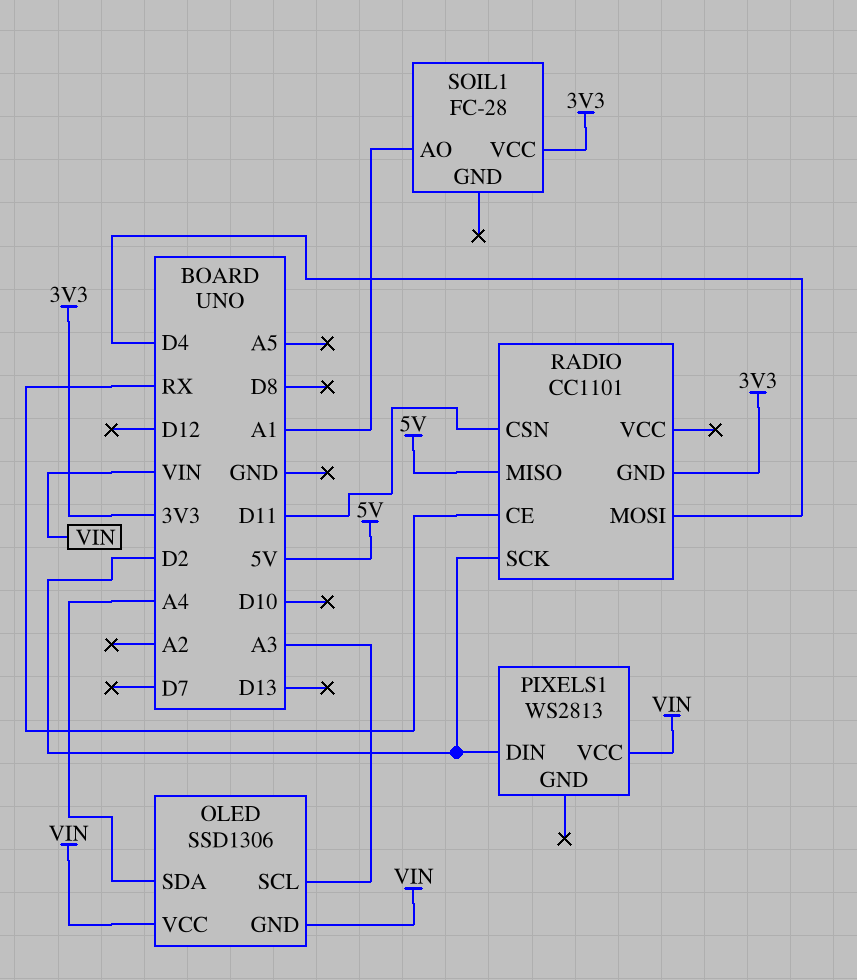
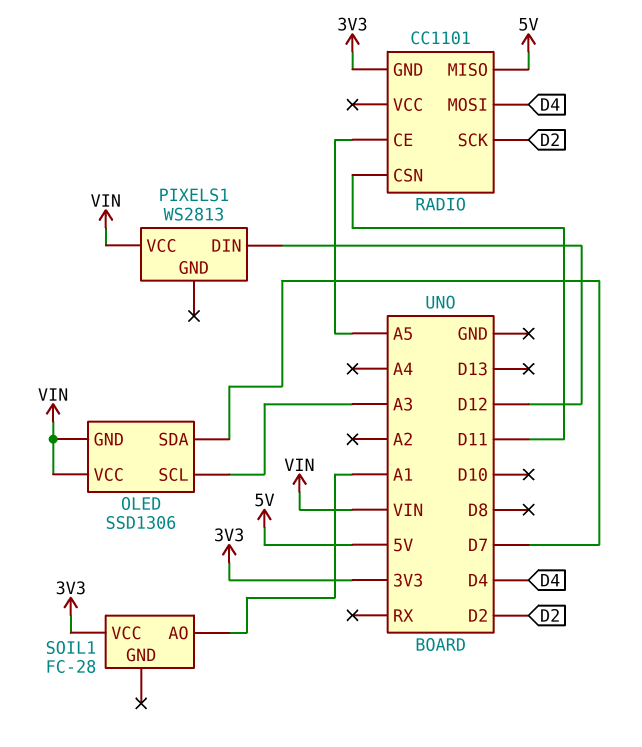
OLED pin SDA: A4 -> D7
PIXELS1 pin DIN: D2 -> D12
RADIO pin CE: RX -> A5

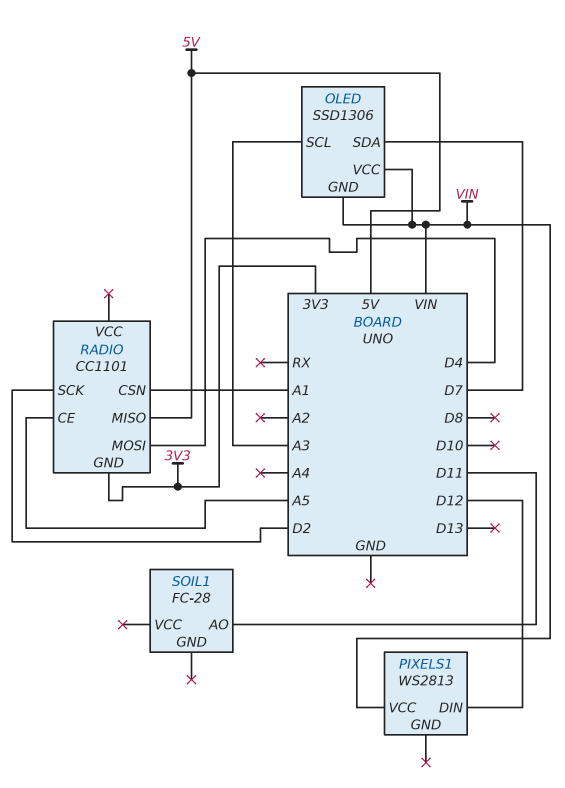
RADIO pin CSN: D11 -> A1
SOIL1 pin AO: A1 -> D11
SOIL1 pin VCC: 3V3 -> none

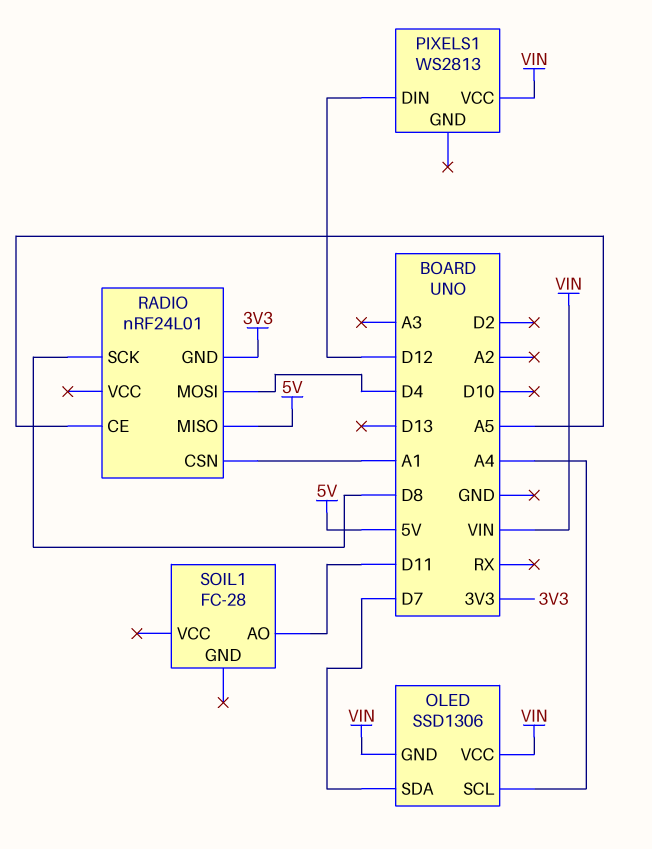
OLED pin SCL: A3 -> A4
RADIO: CC1101 -> nRF24L01
RADIO pin SCK: D2 -> D8

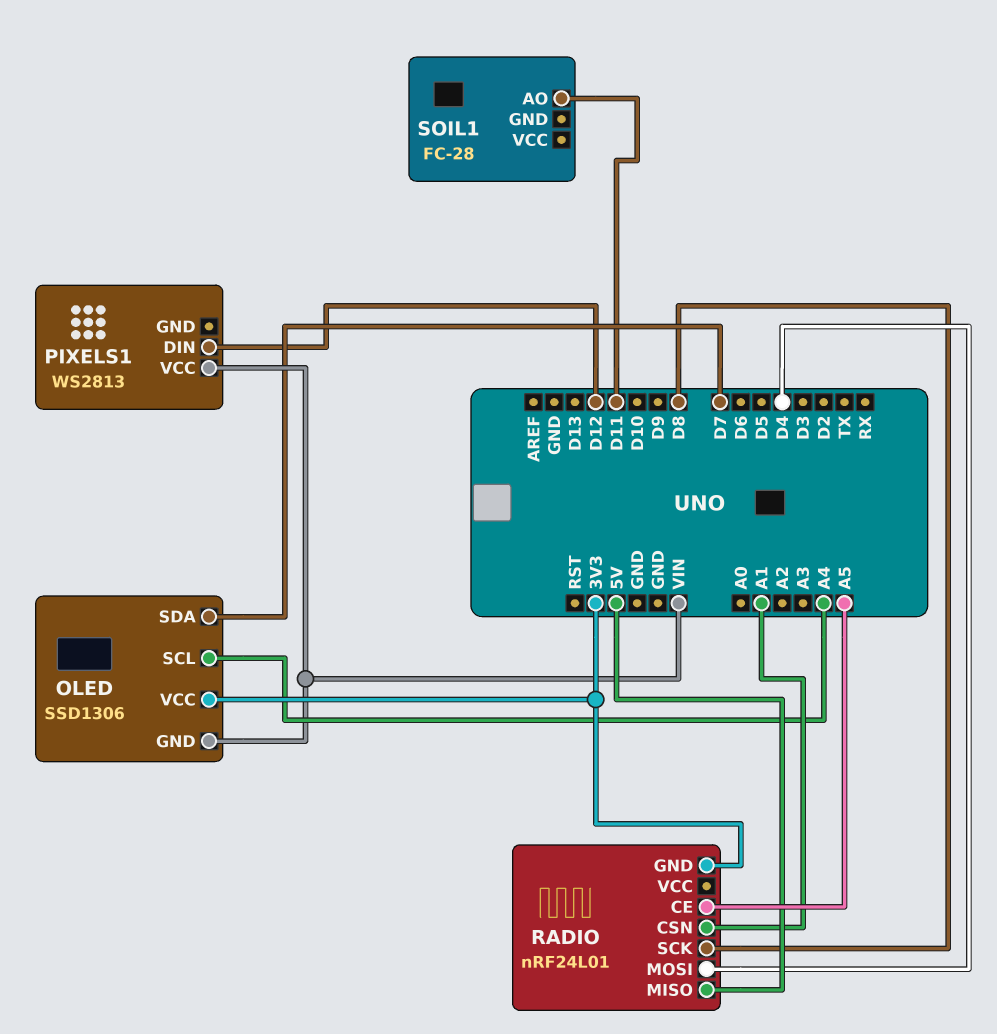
OLED pin VCC: VIN -> 3V3

